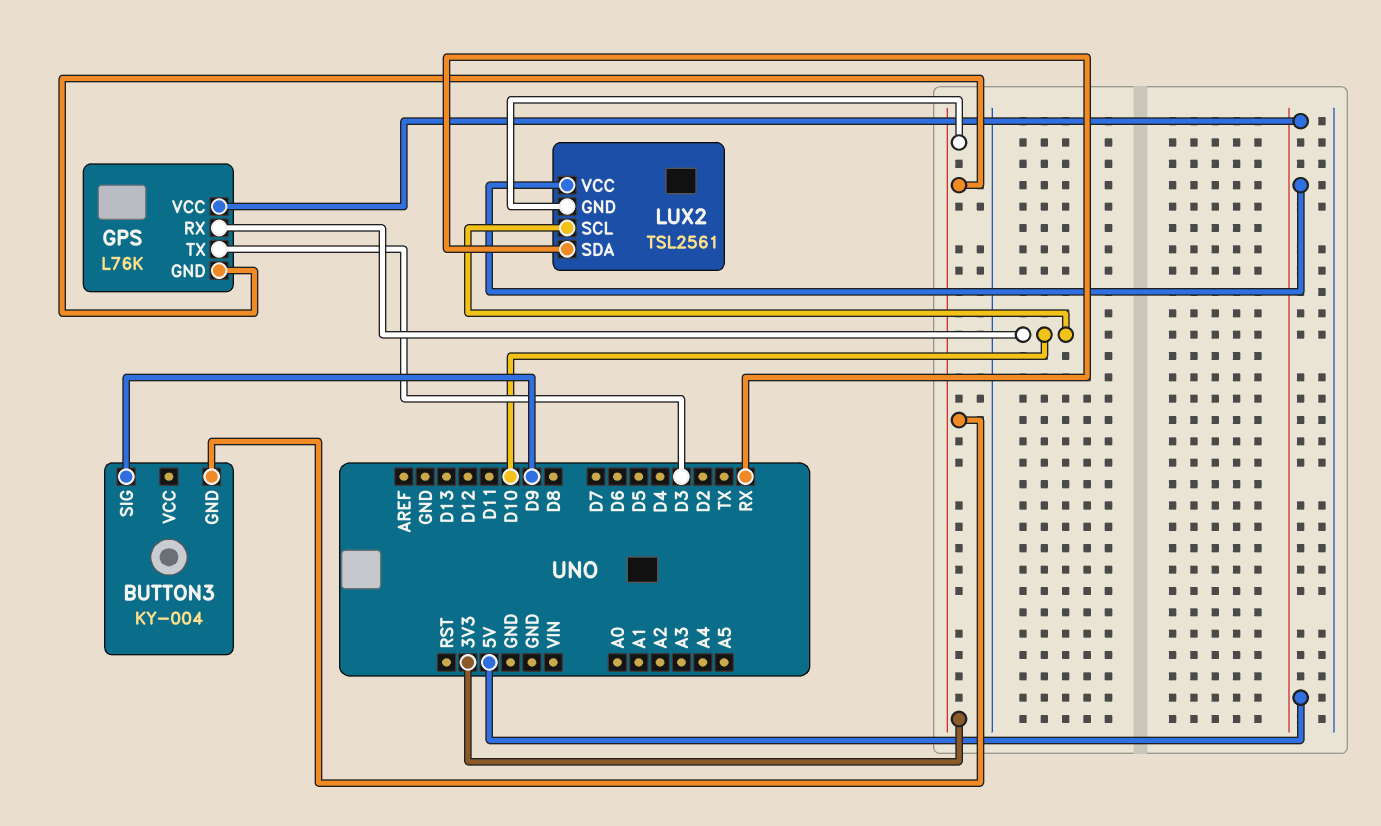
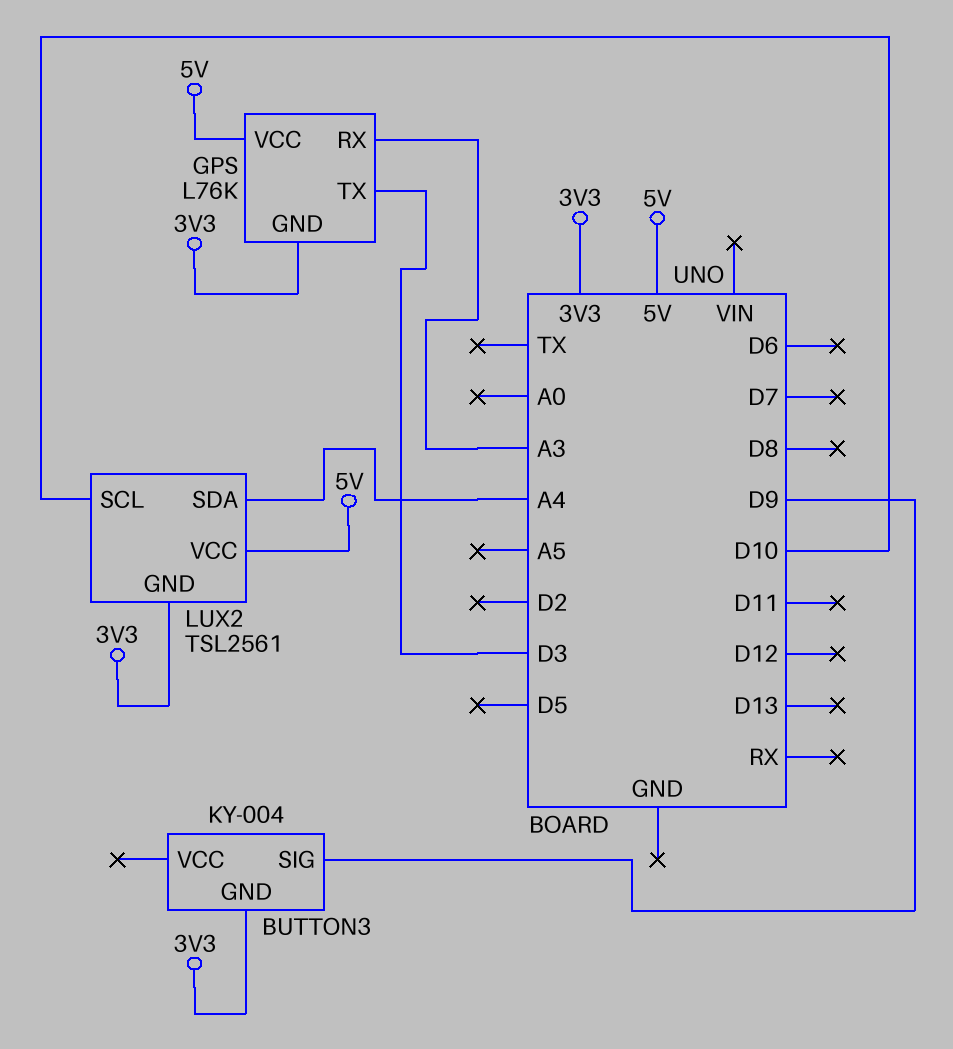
GPS pin RX: D10 -> A3
LUX2 pin SDA: RX -> A4

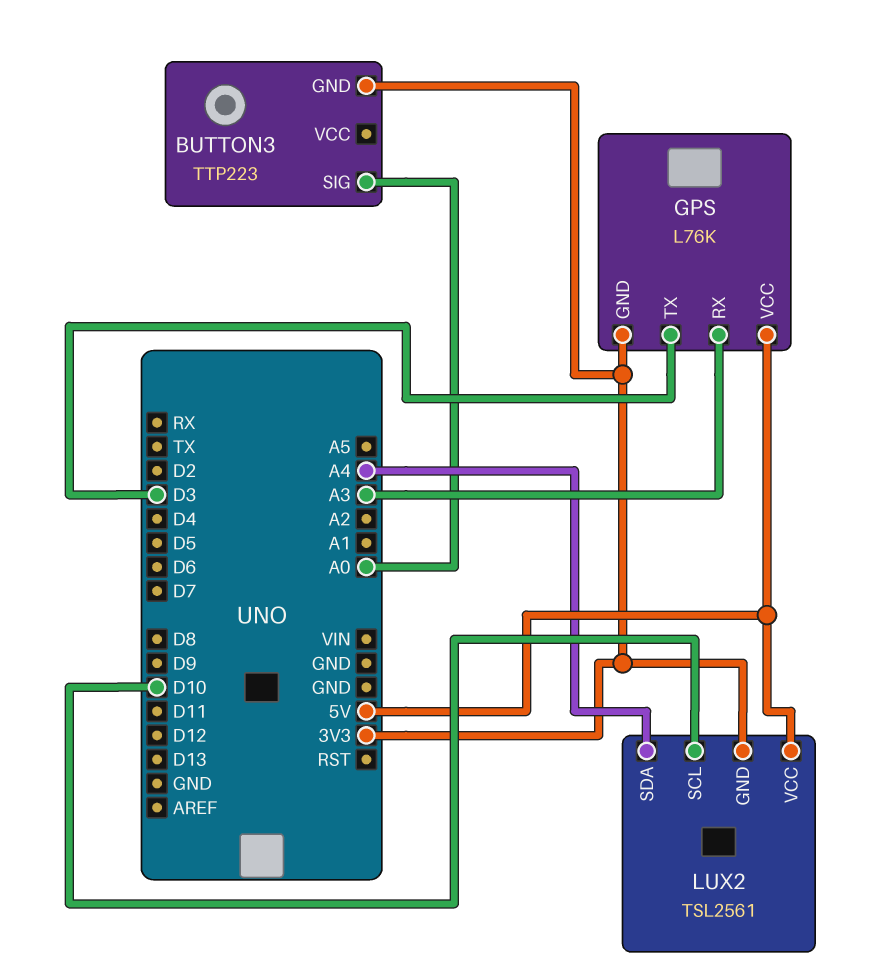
BUTTON3: KY-004 -> TTP223
BUTTON3 pin SIG: D9 -> A0

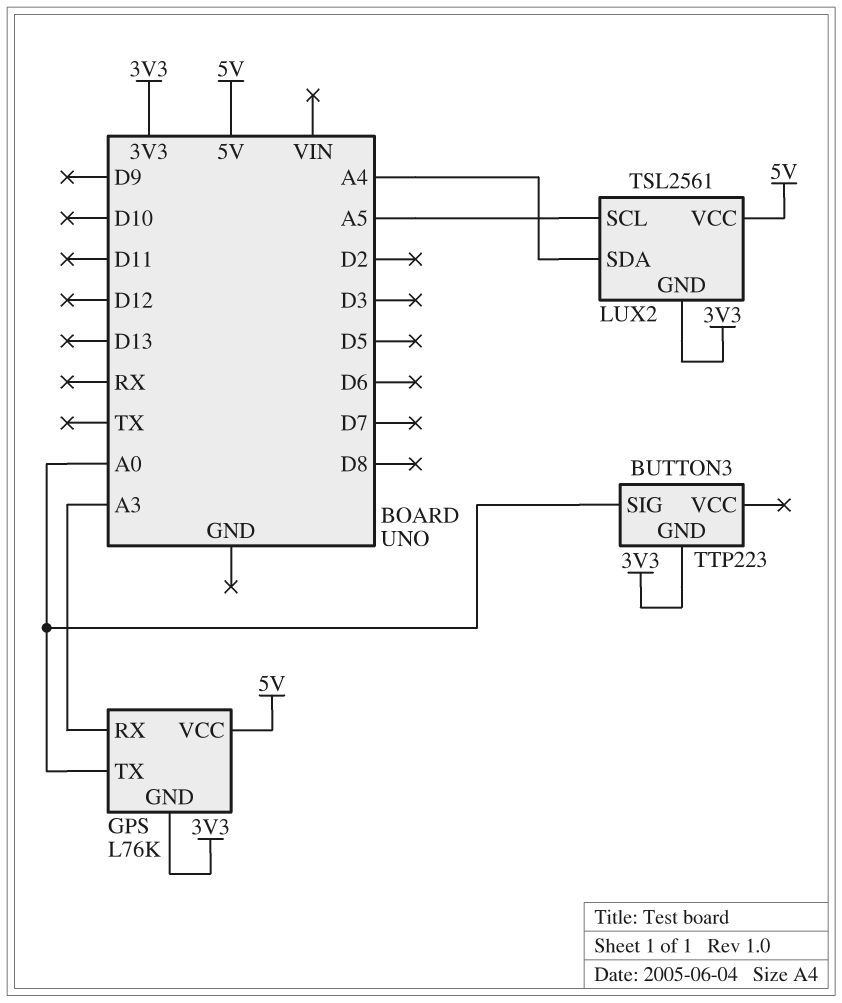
GPS pin TX: D3 -> A0
LUX2 pin SCL: D10 -> A5

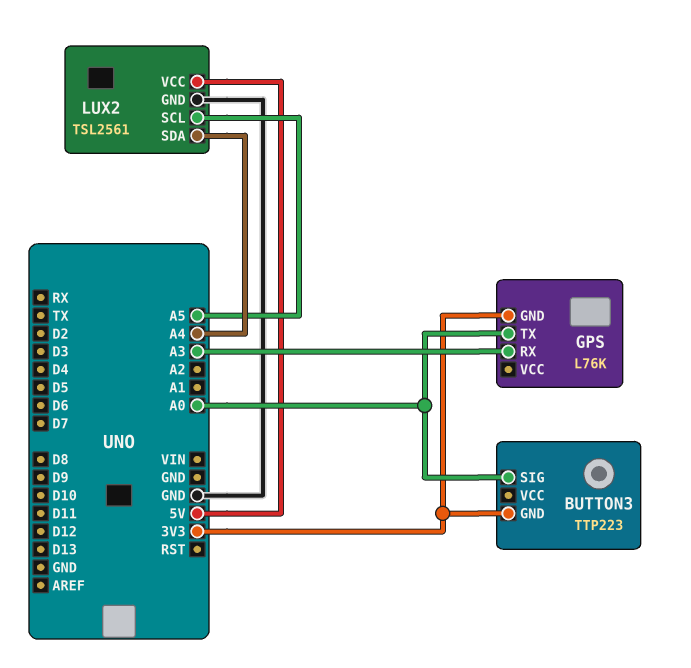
GPS pin VCC: 5V -> none
LUX2 pin GND: 3V3 -> GND

